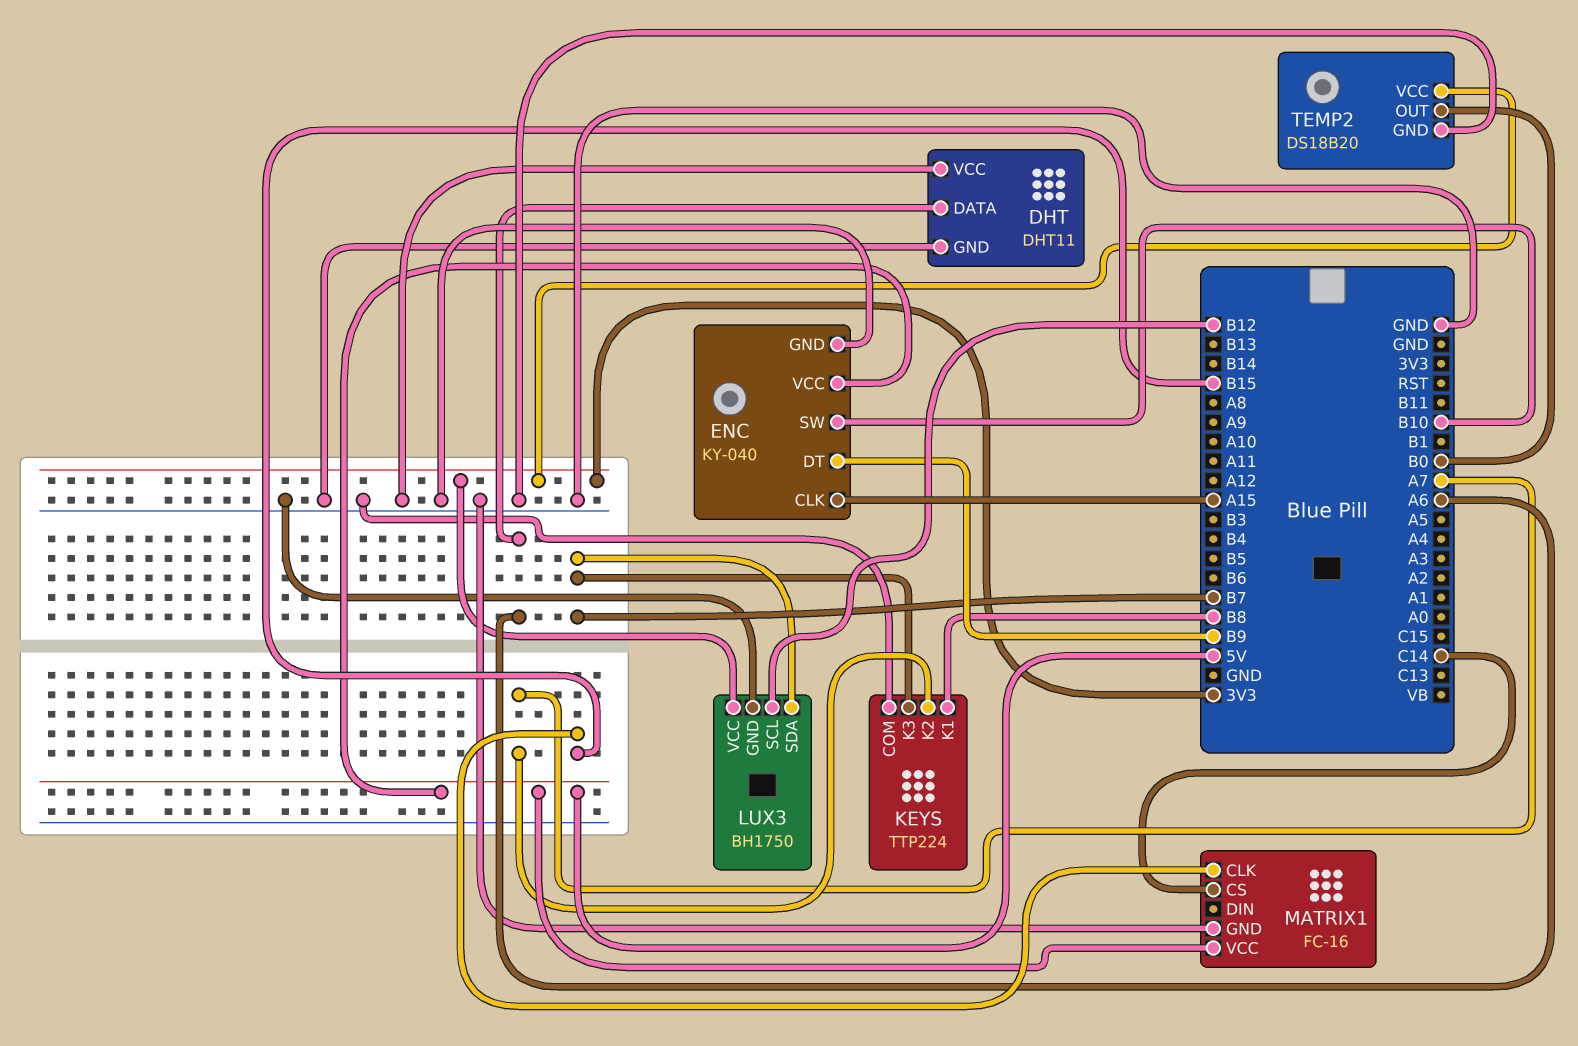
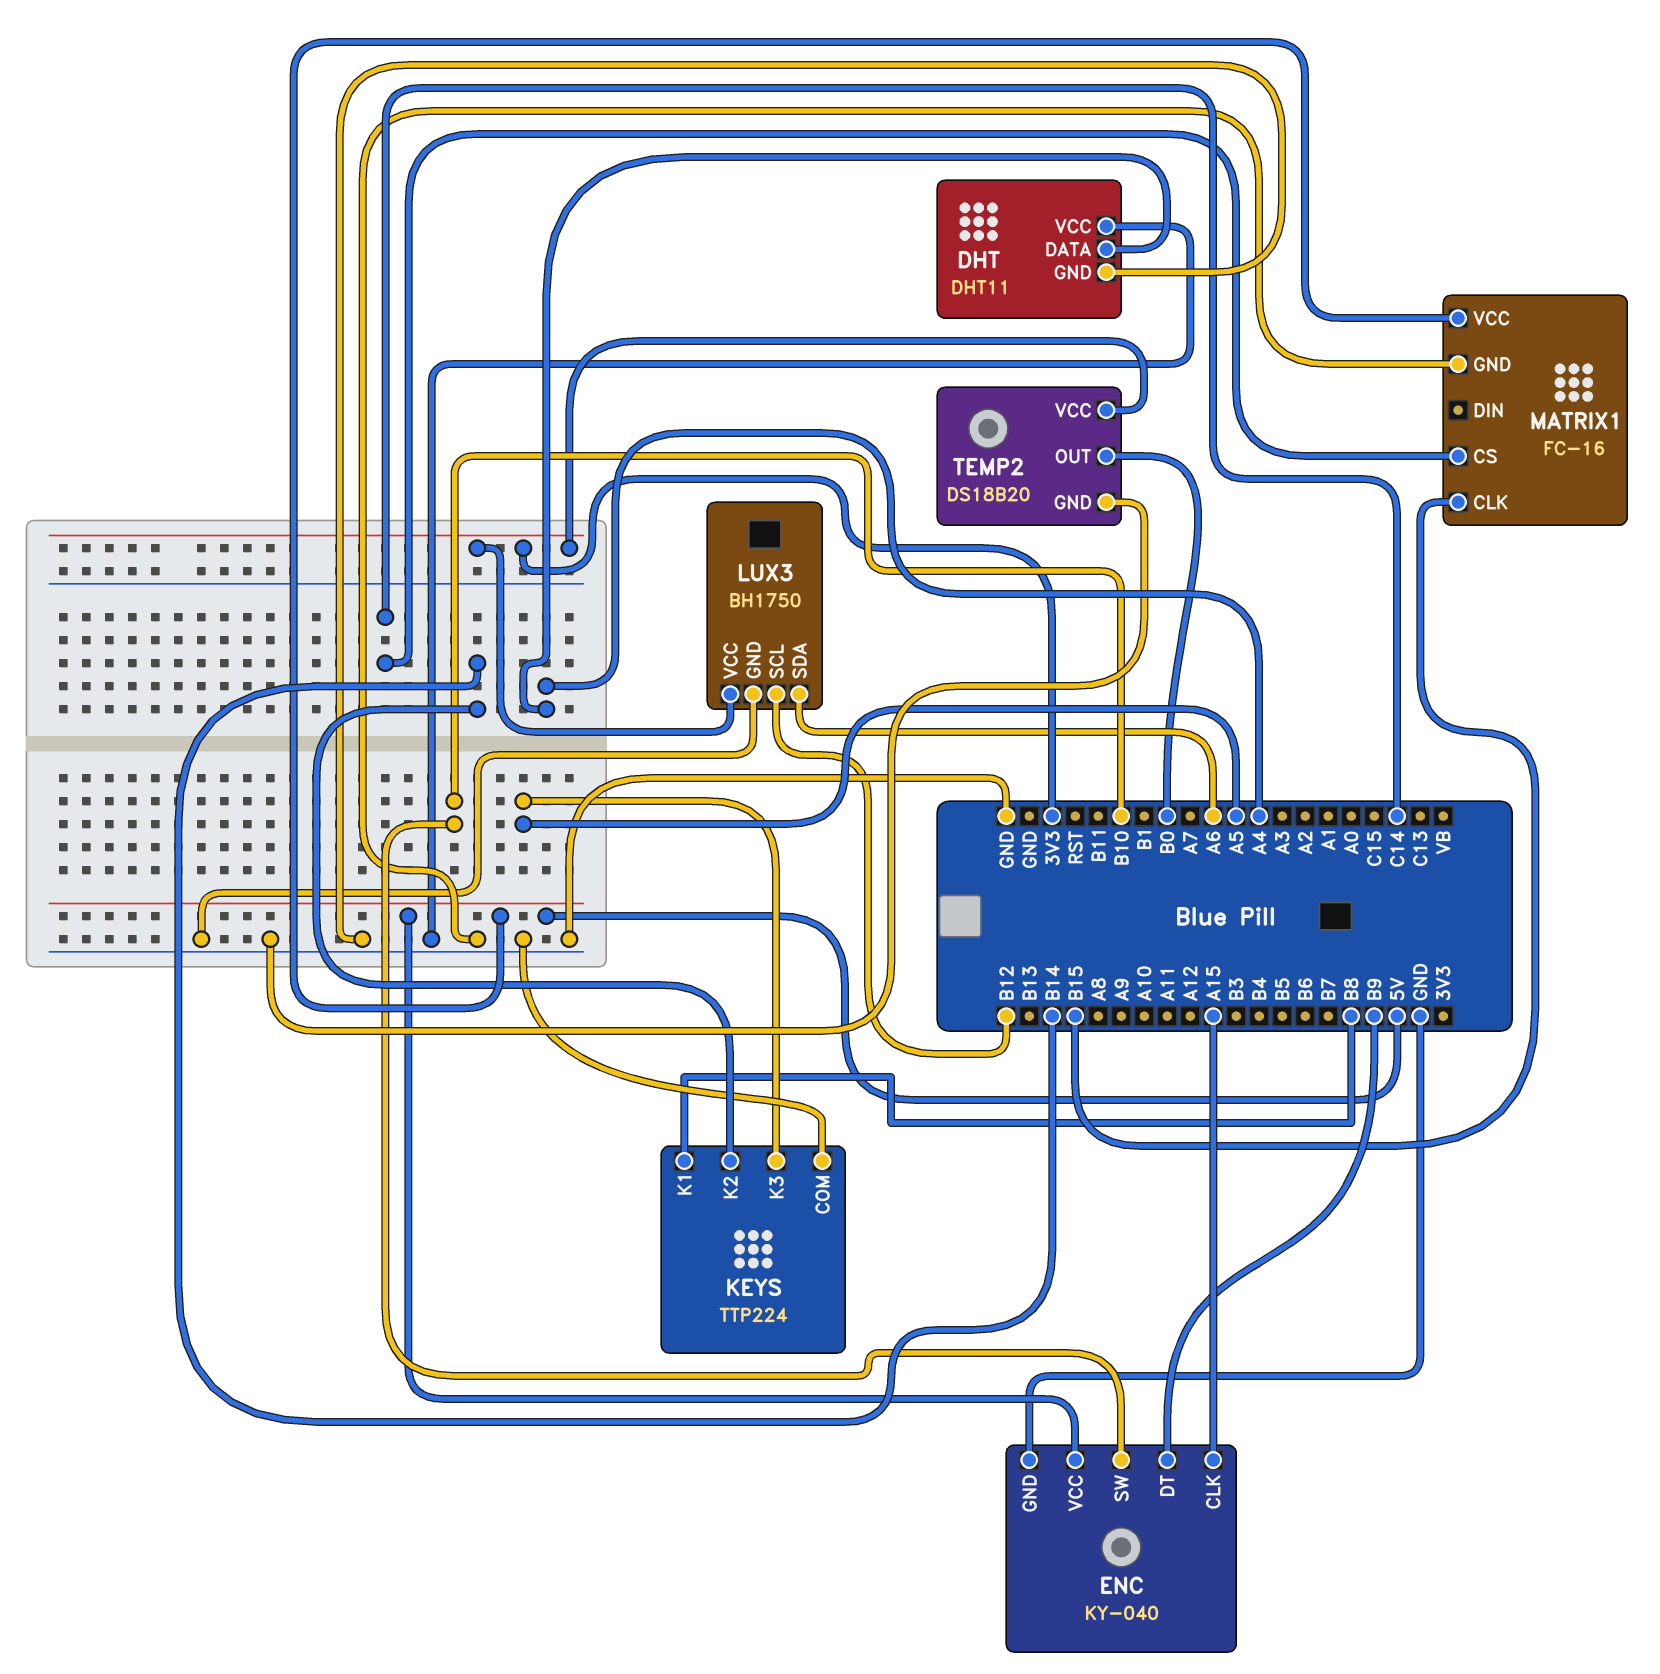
DHT pin DATA: A6 -> A4
KEYS pin K2: A7 -> B14
KEYS pin K3: B7 -> A5
LUX3 pin SDA: B7 -> A6

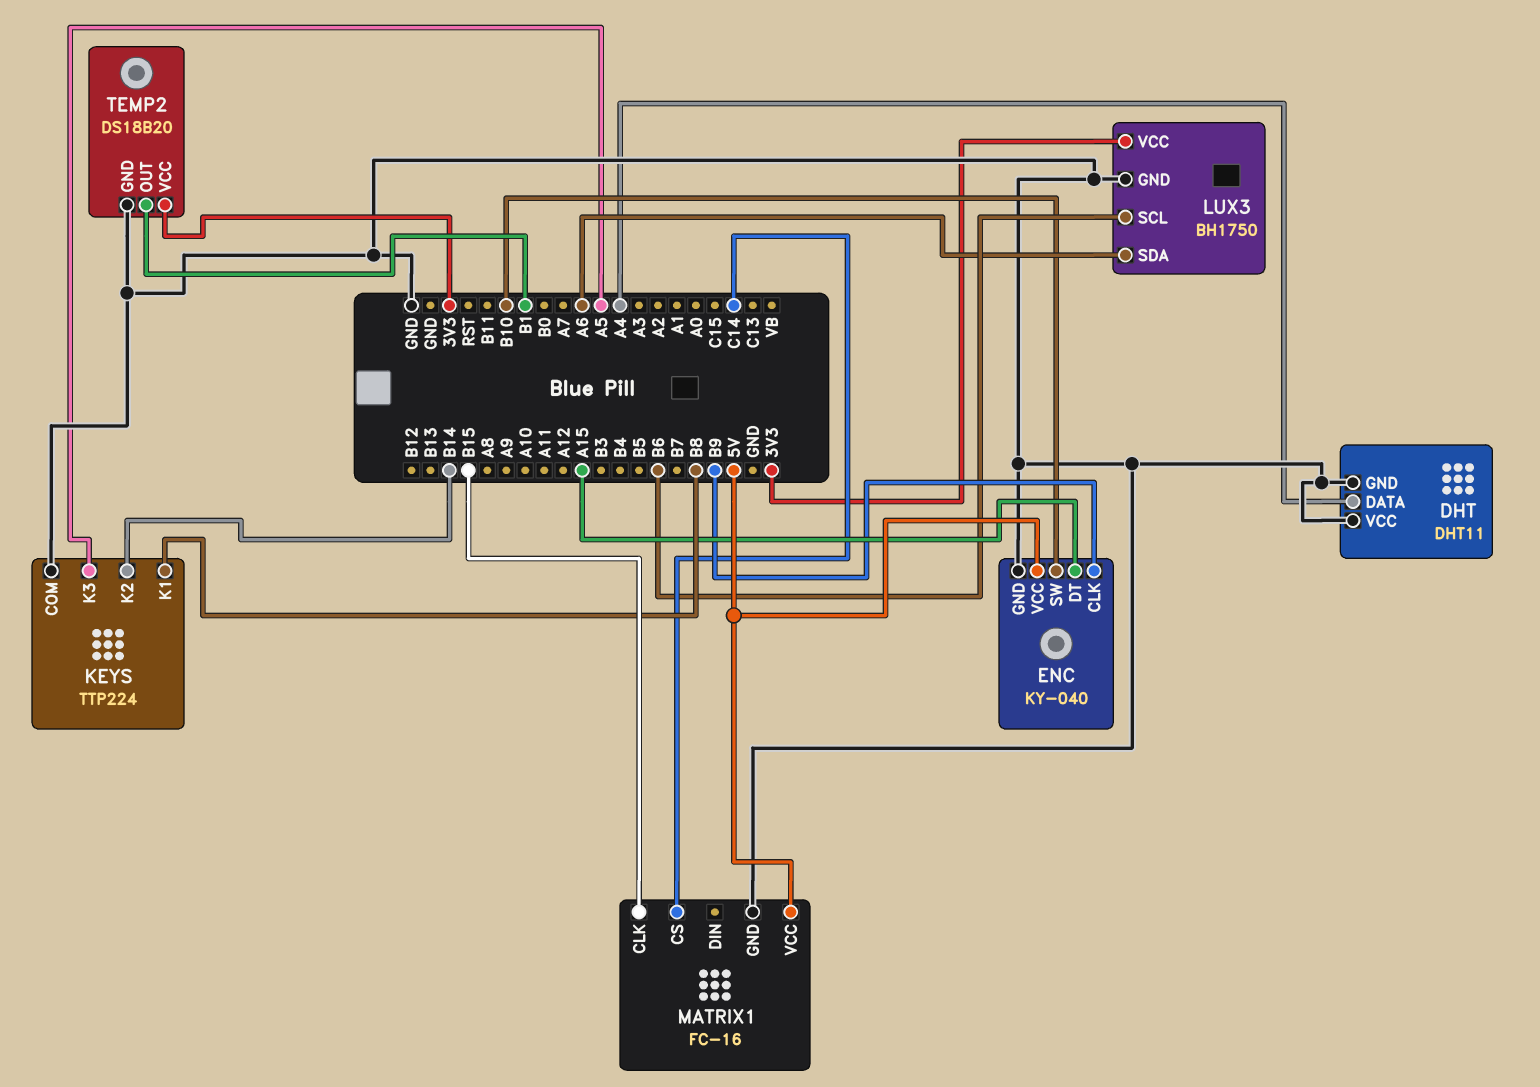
ENC pin CLK: A15 -> B9
ENC pin DT: B9 -> A15
LUX3 pin SCL: B12 -> B6
TEMP2 pin OUT: B0 -> B1

